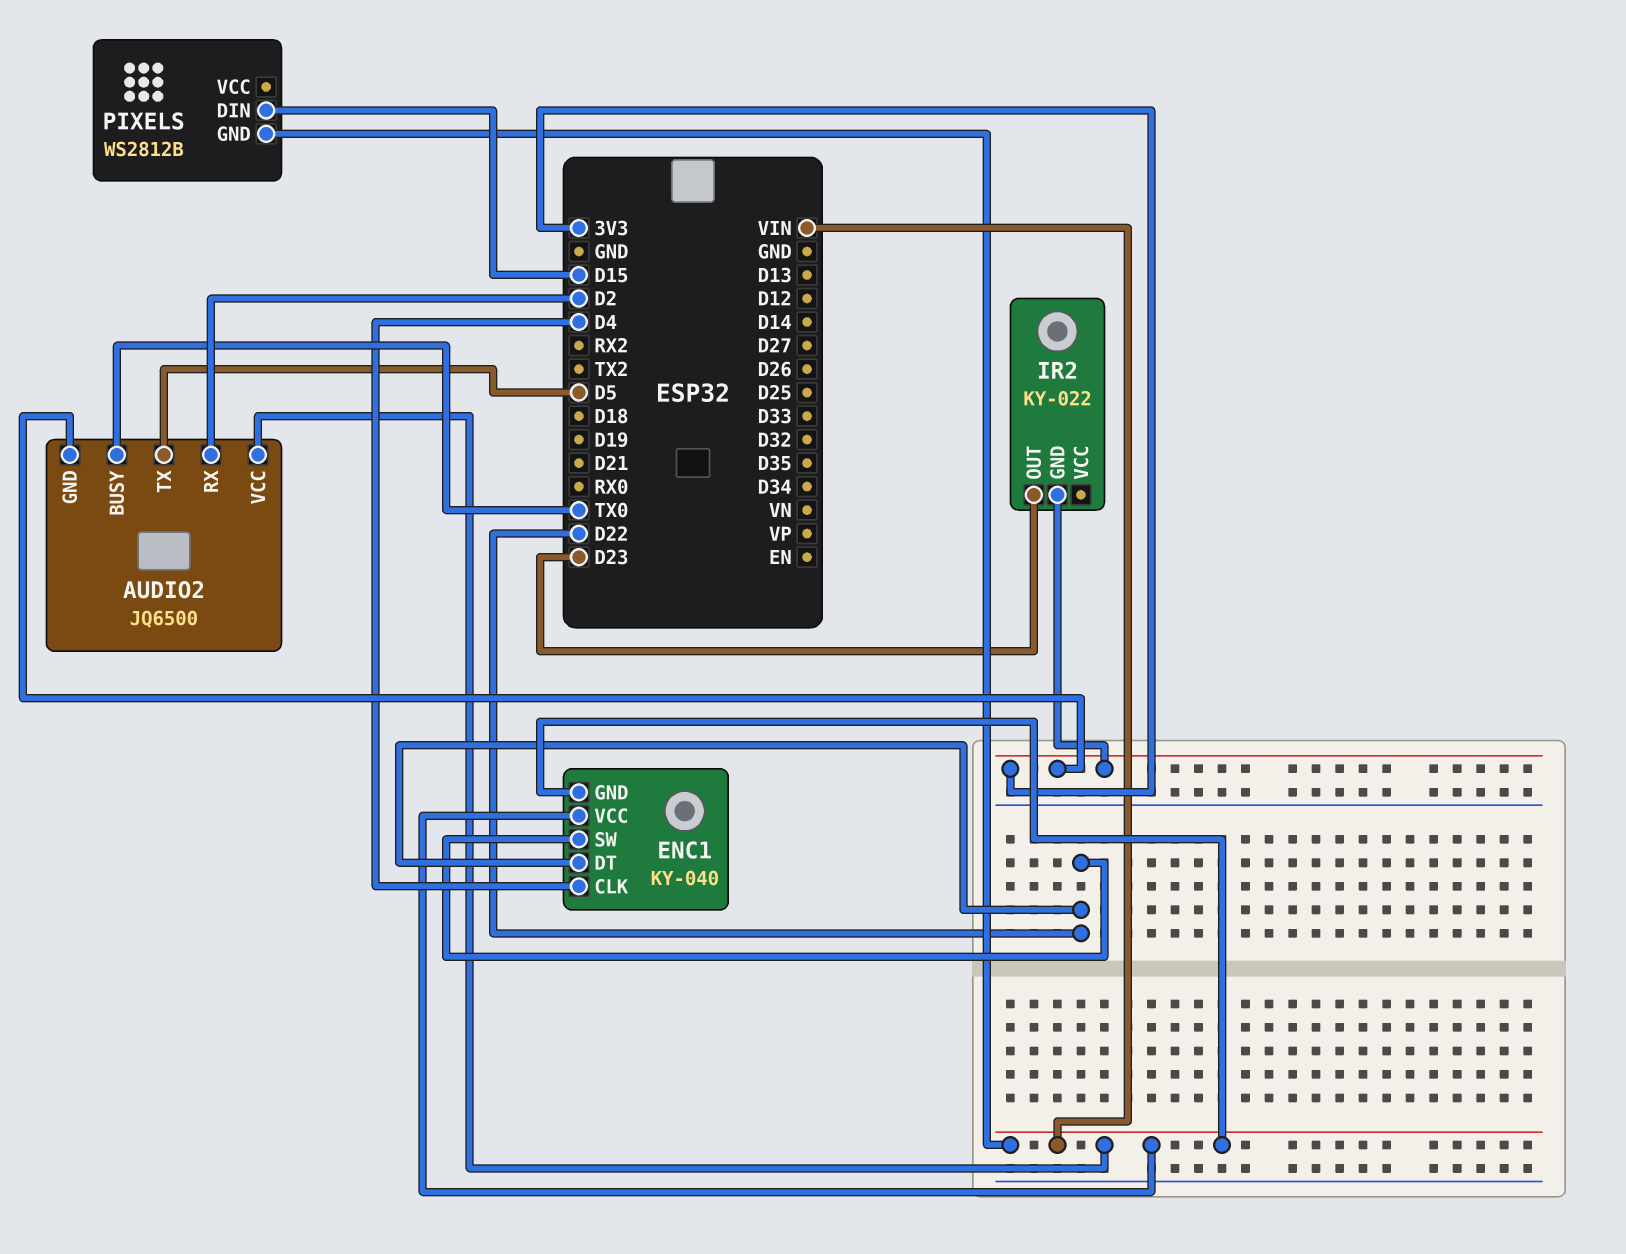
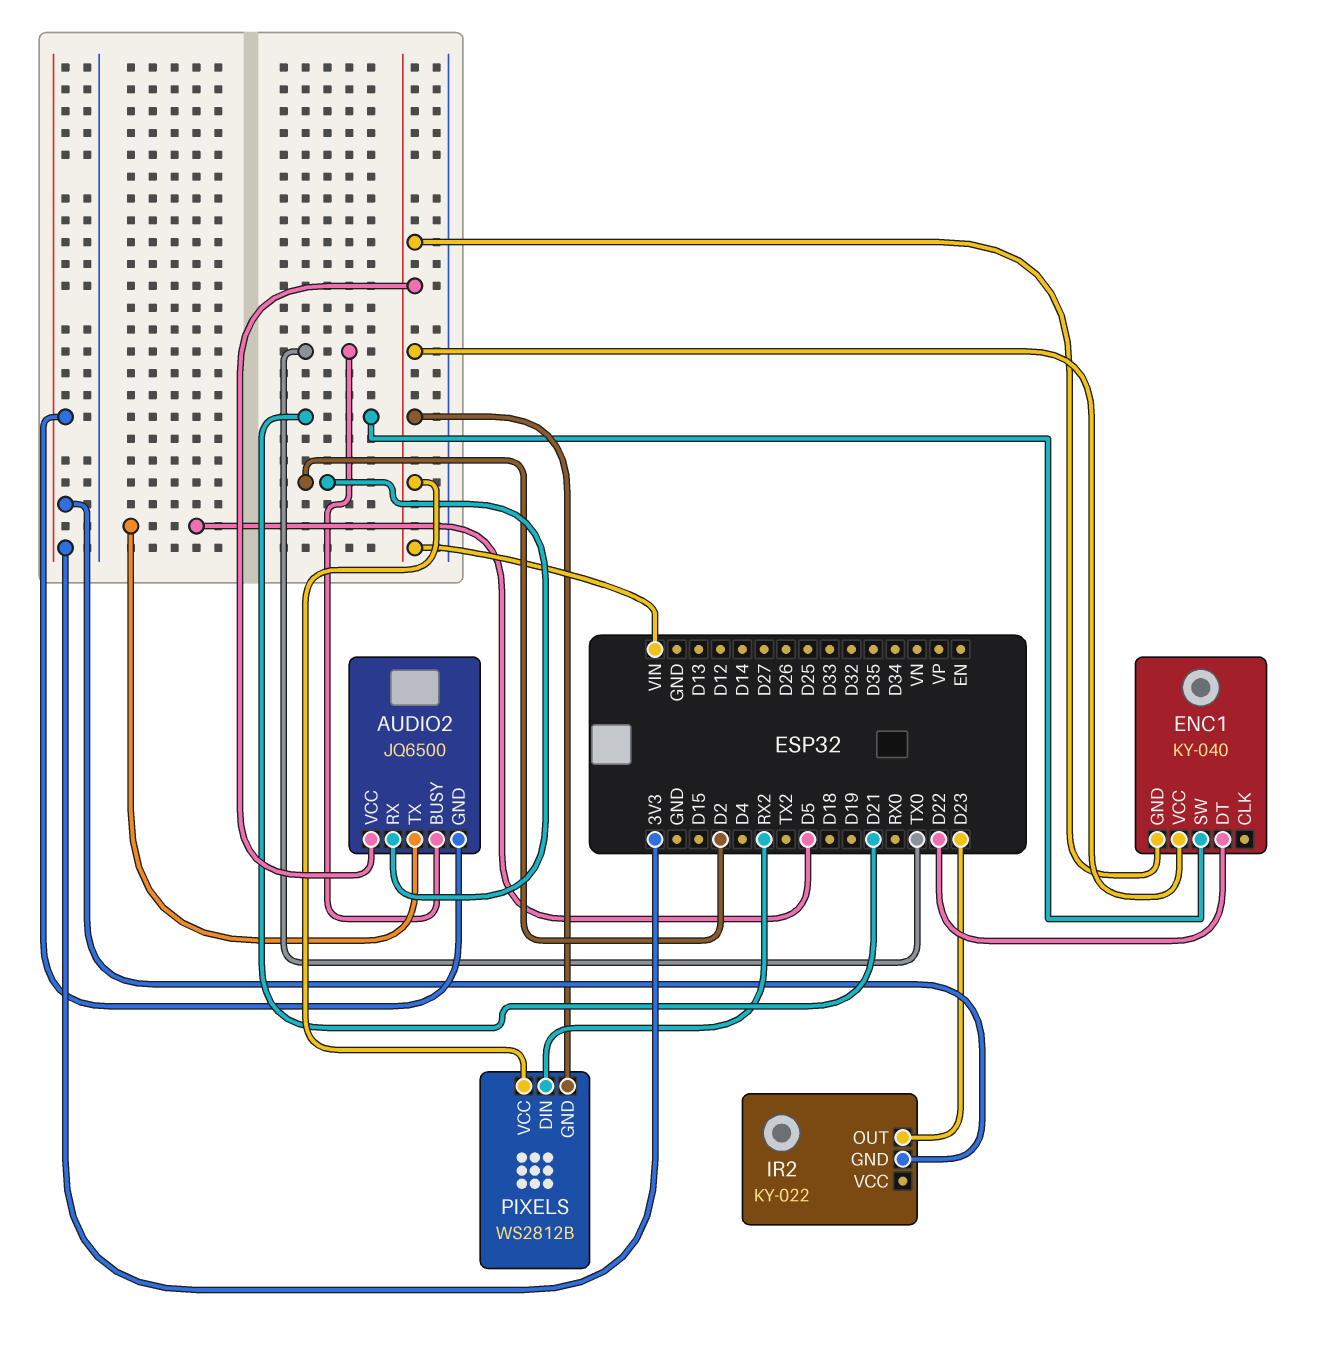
ENC1 pin CLK: D4 -> none
ENC1 pin SW: D22 -> D21
PIXELS pin DIN: D15 -> RX2
PIXELS pin VCC: none -> VIN

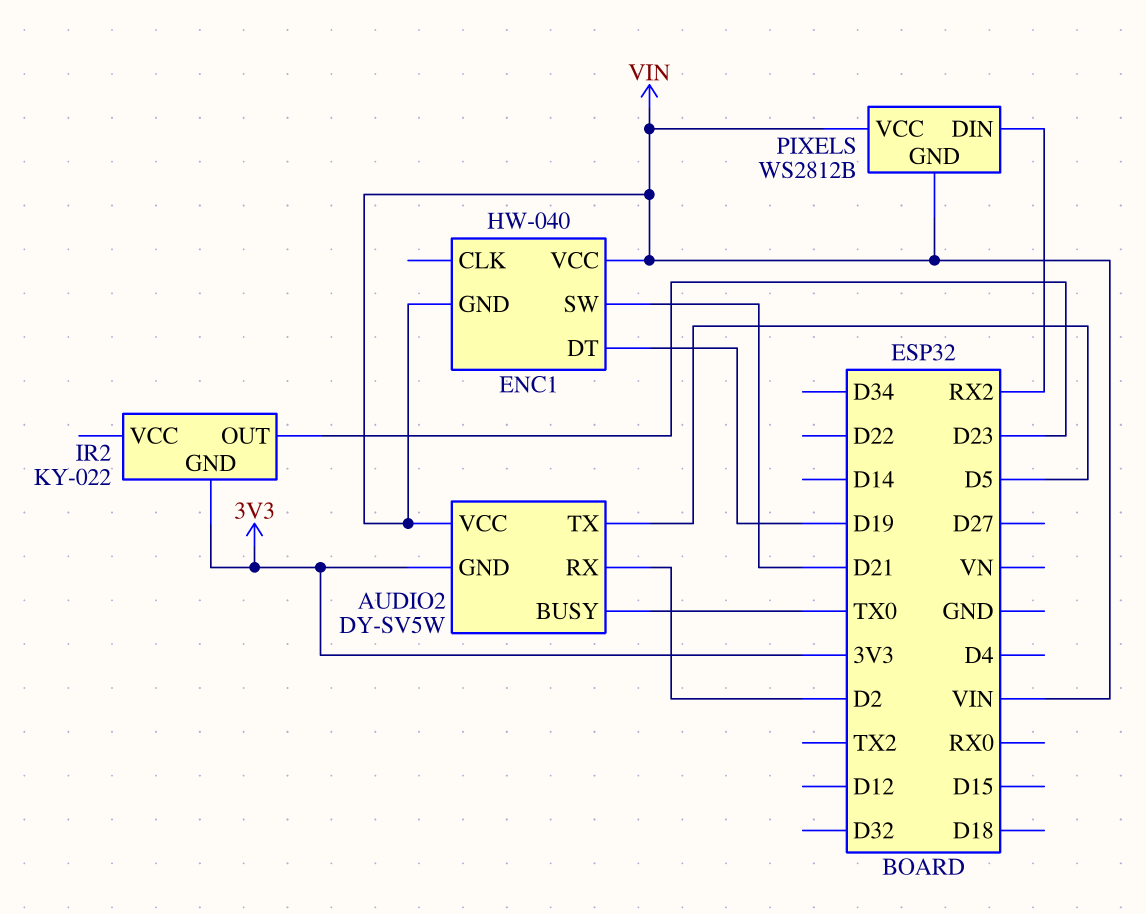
AUDIO2: JQ6500 -> DY-SV5W
ENC1: KY-040 -> HW-040
ENC1 pin DT: D22 -> D19

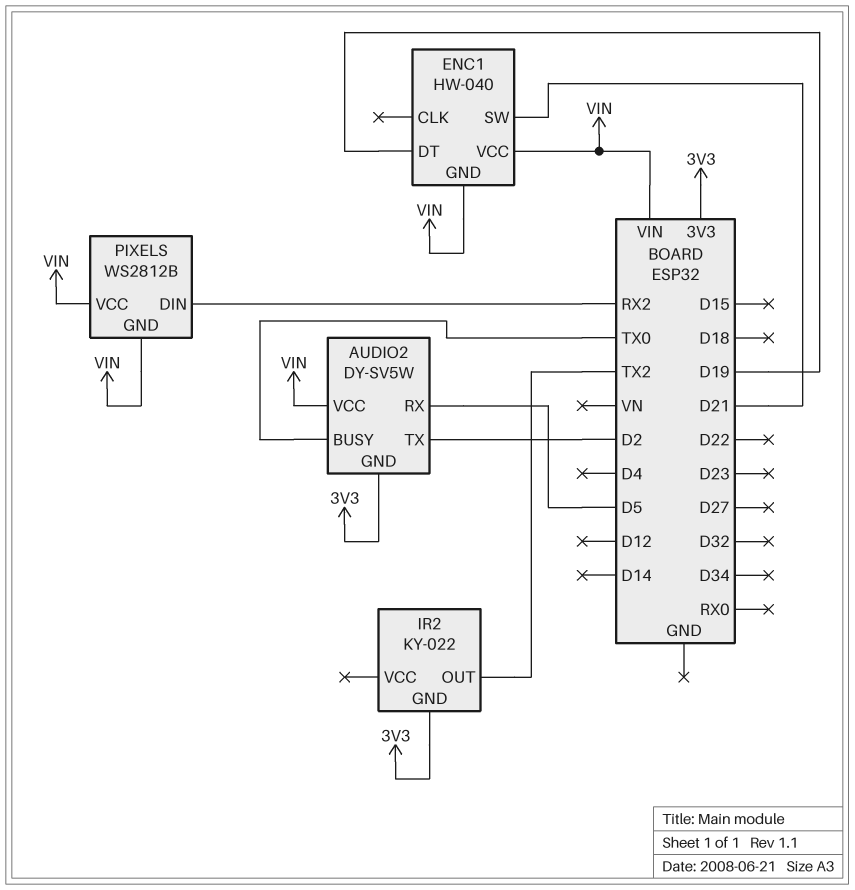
AUDIO2 pin RX: D2 -> D5
AUDIO2 pin TX: D5 -> D2
IR2 pin OUT: D23 -> TX2

